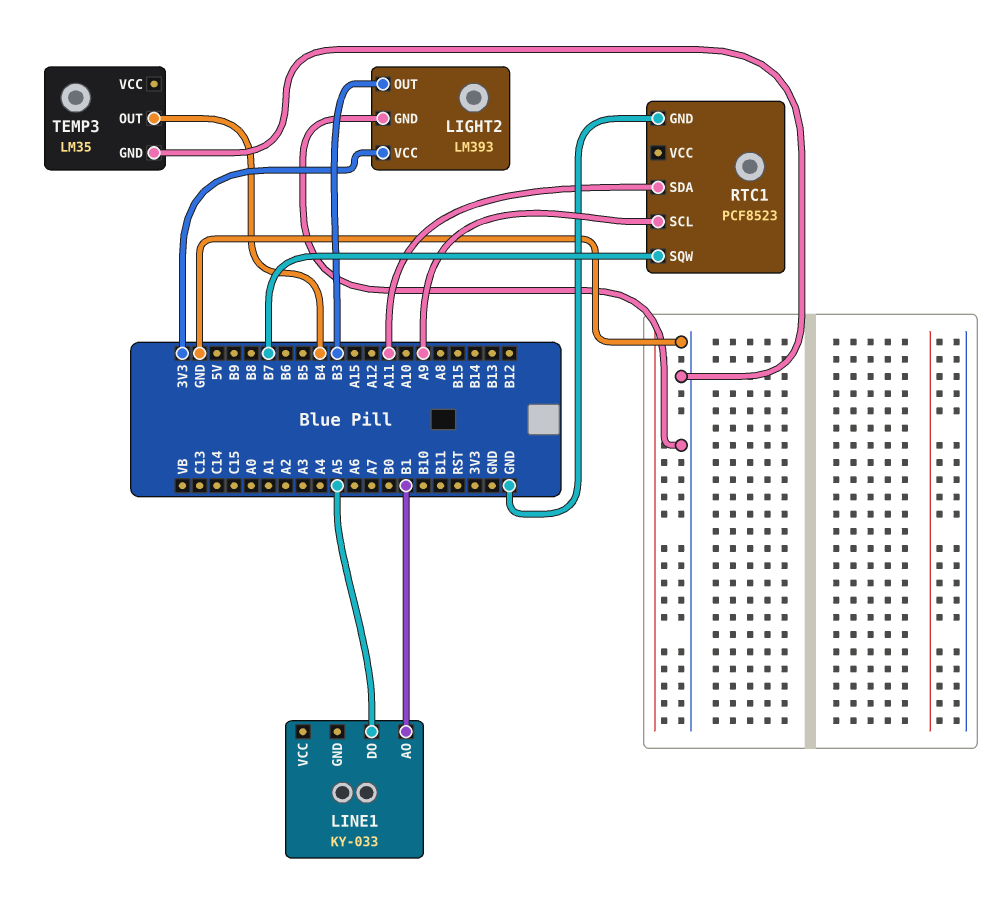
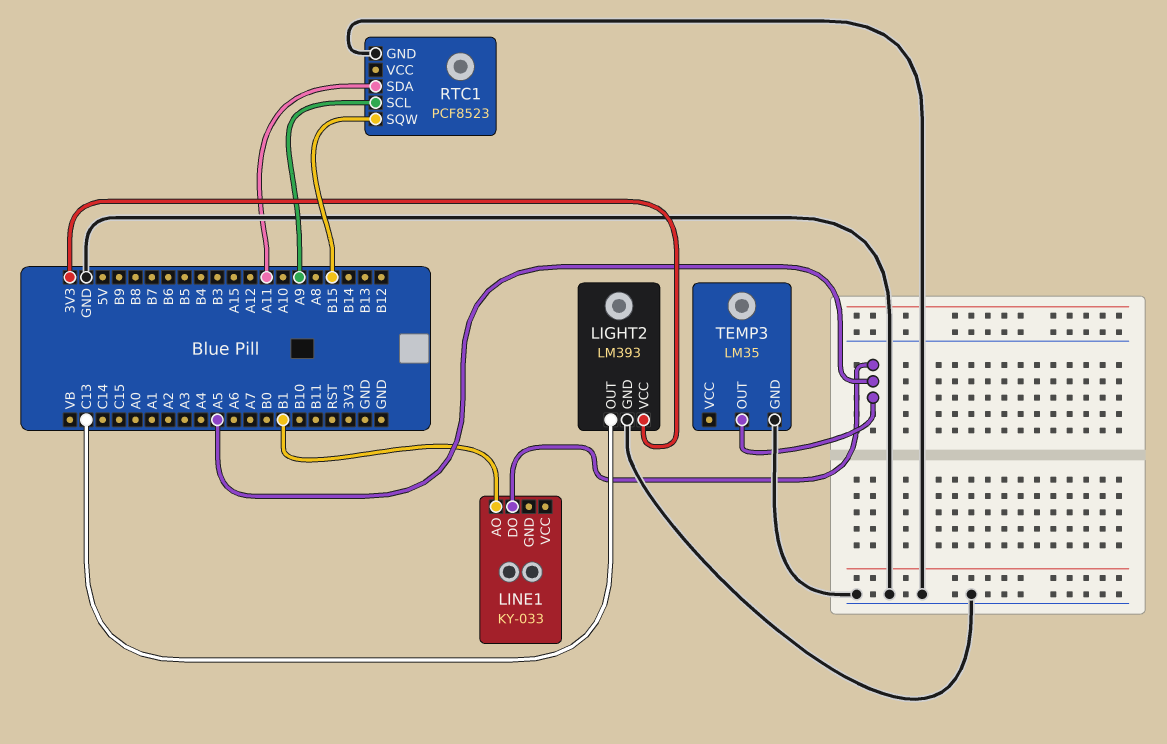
LIGHT2 pin OUT: B3 -> C13
RTC1 pin SQW: B7 -> B15
TEMP3 pin OUT: B4 -> A5

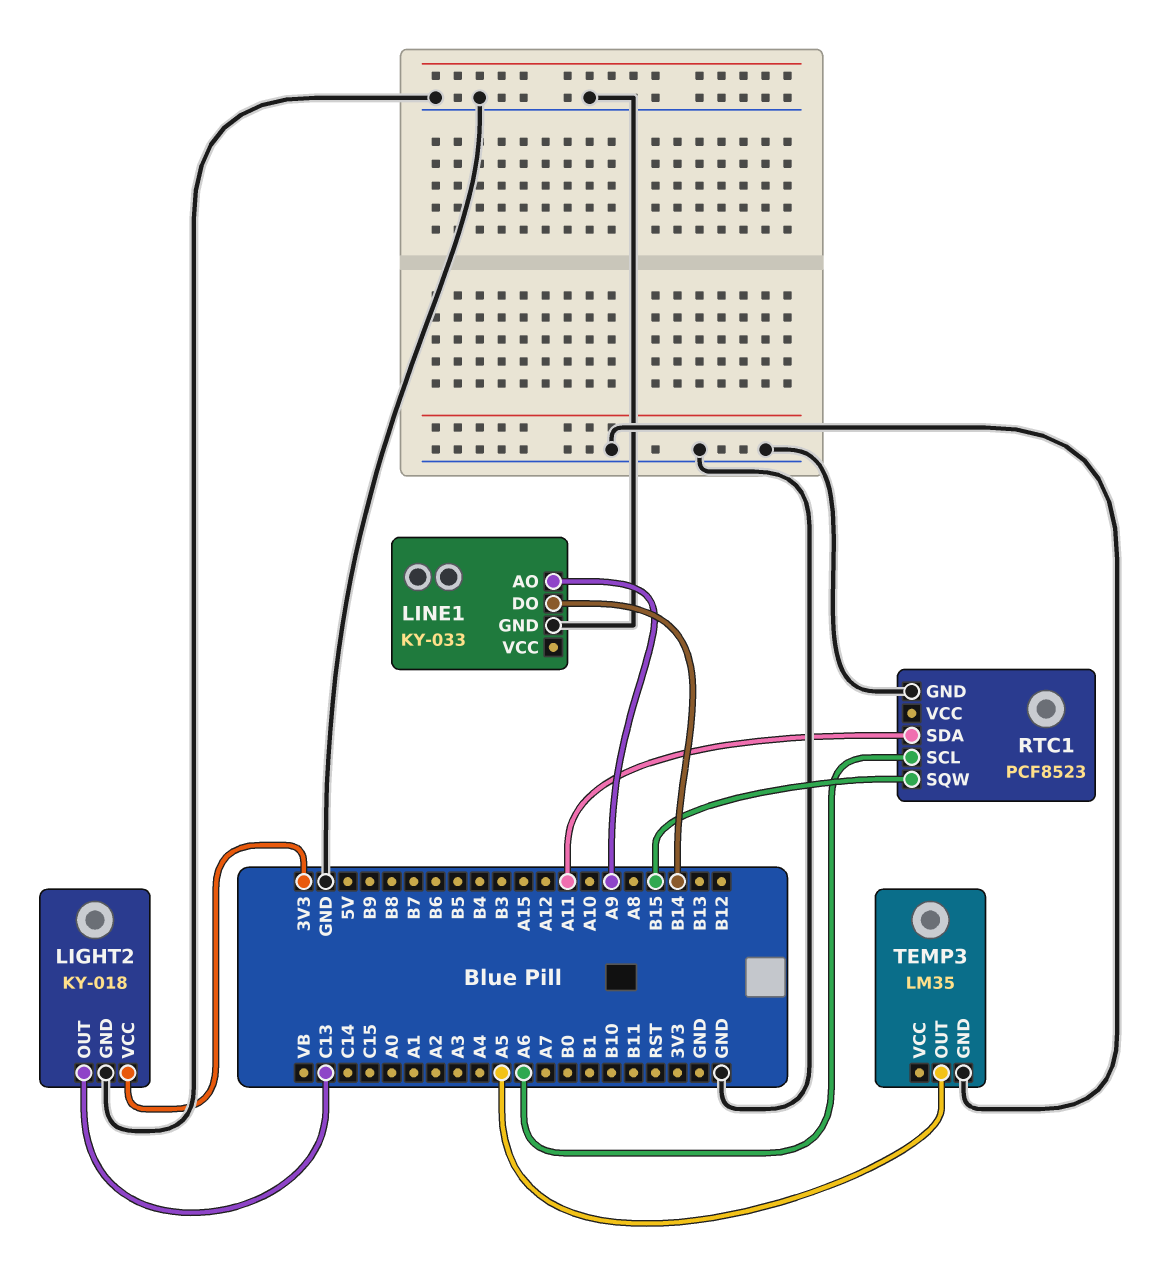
LIGHT2: LM393 -> KY-018
LINE1 pin AO: B1 -> A9
LINE1 pin DO: A5 -> B14
LINE1 pin GND: none -> GND
RTC1 pin SCL: A9 -> A6

